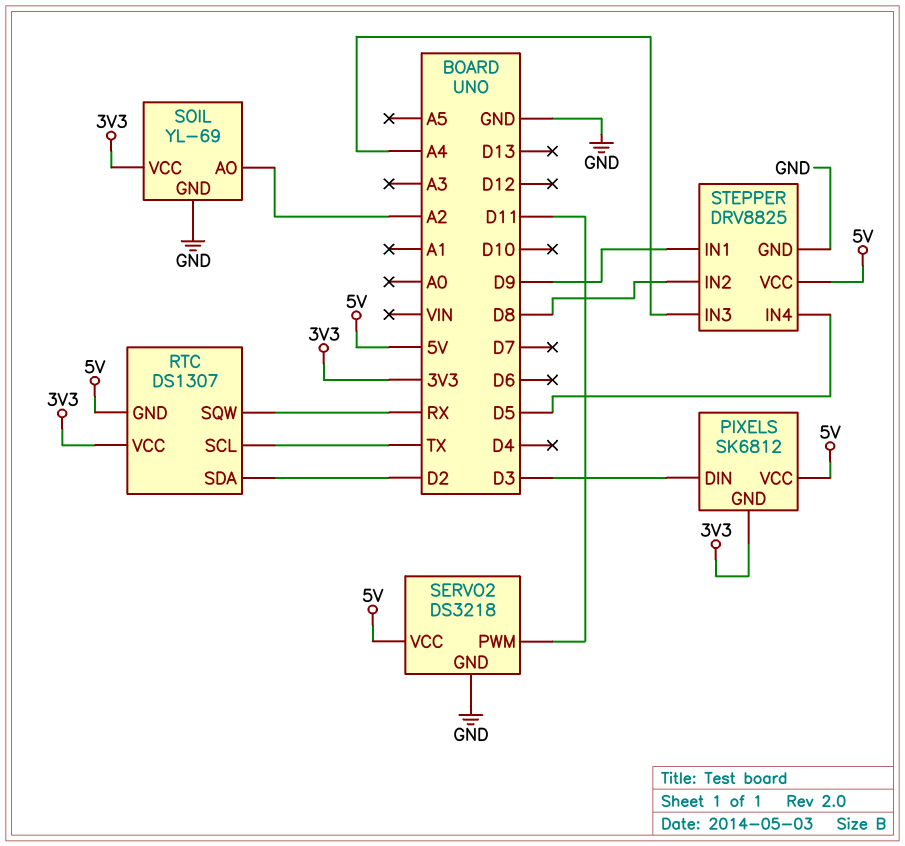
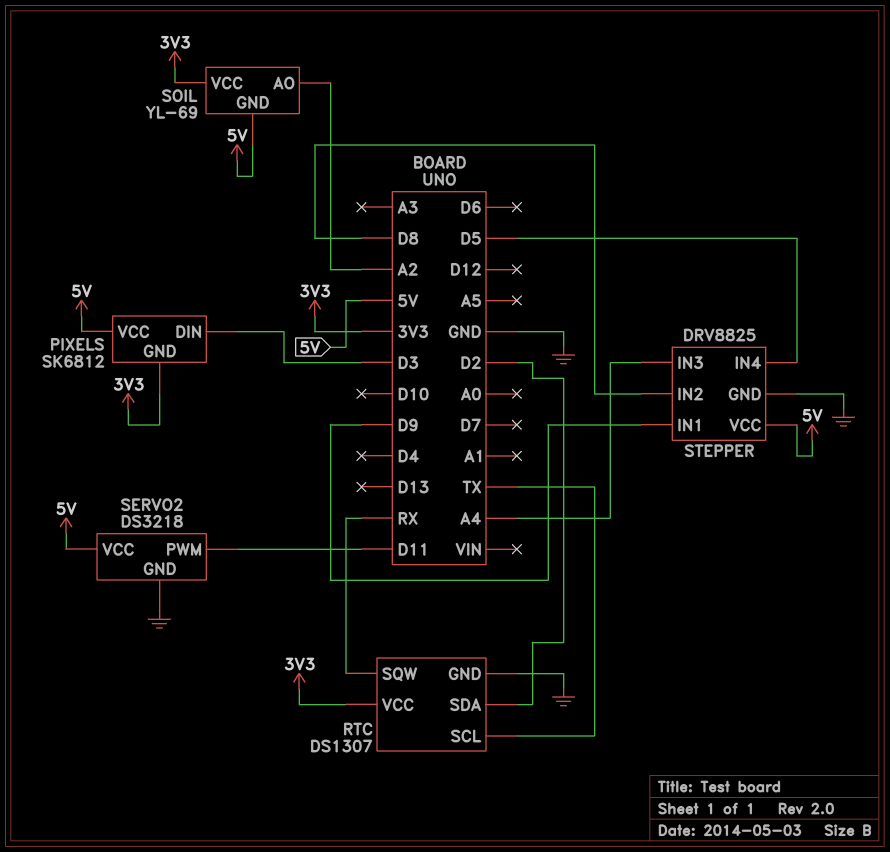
RTC pin GND: 5V -> GND
SOIL pin GND: GND -> 5V

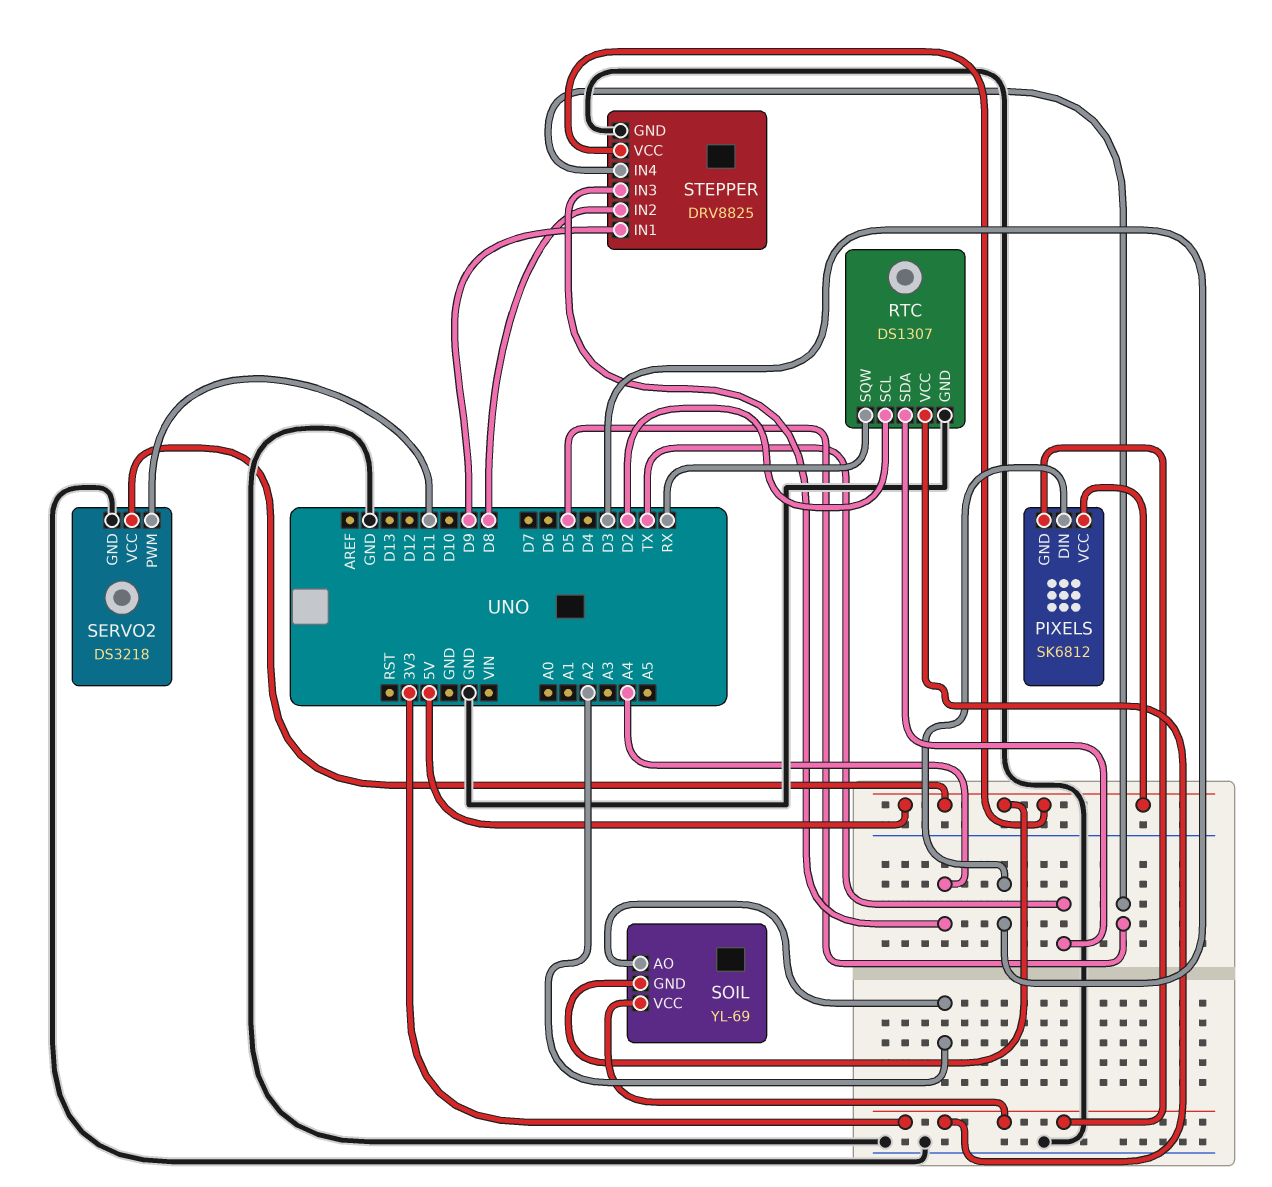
RTC pin SCL: TX -> D2
RTC pin SDA: D2 -> TX

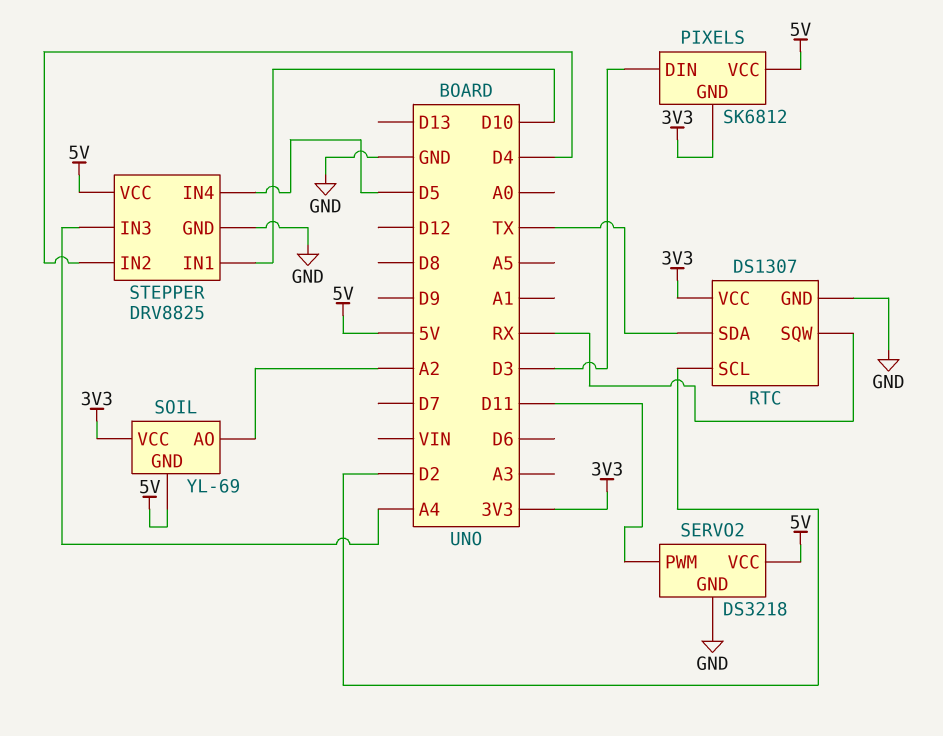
STEPPER pin IN1: D9 -> D10
STEPPER pin IN2: D8 -> D4

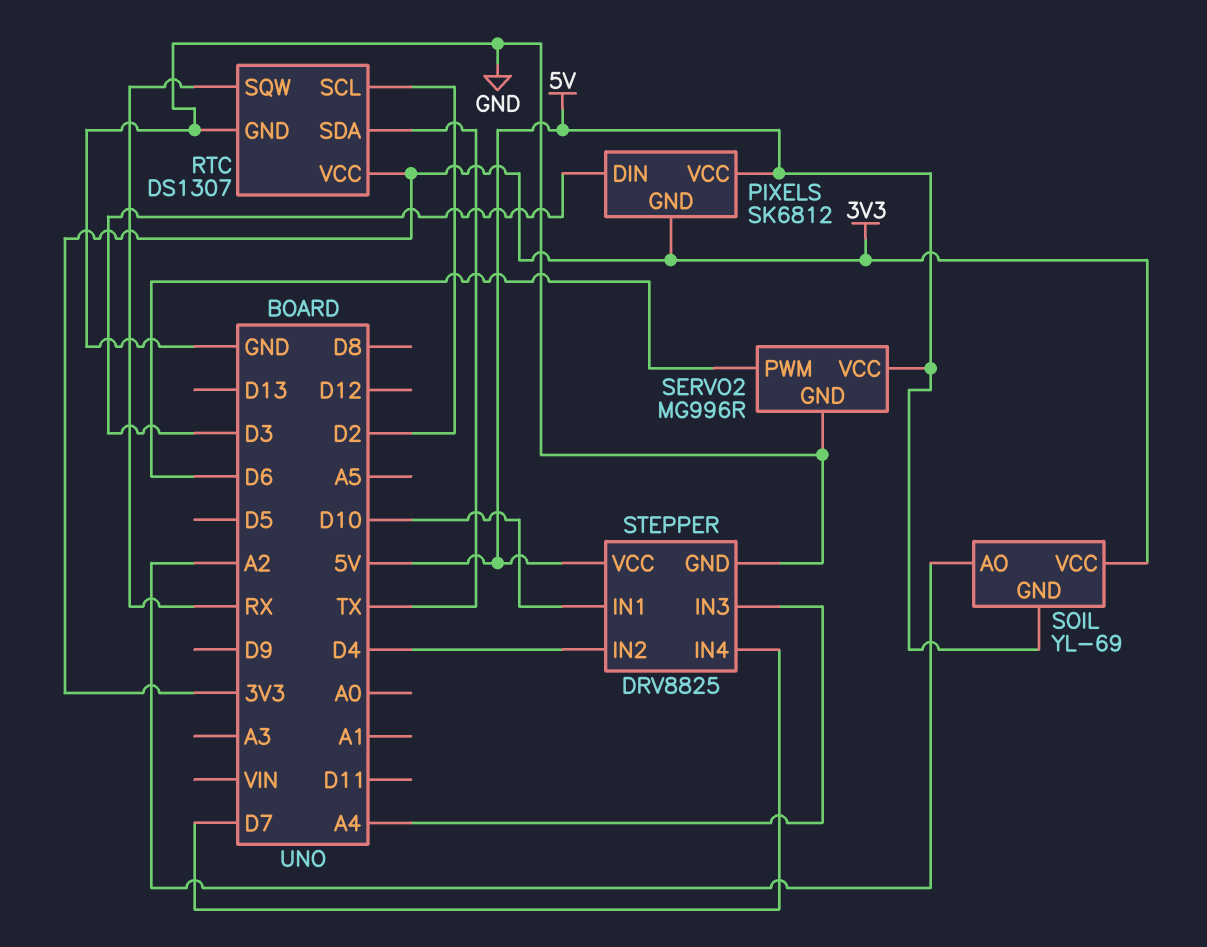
SERVO2: DS3218 -> MG996R
SERVO2 pin PWM: D11 -> D6
STEPPER pin IN4: D5 -> D7

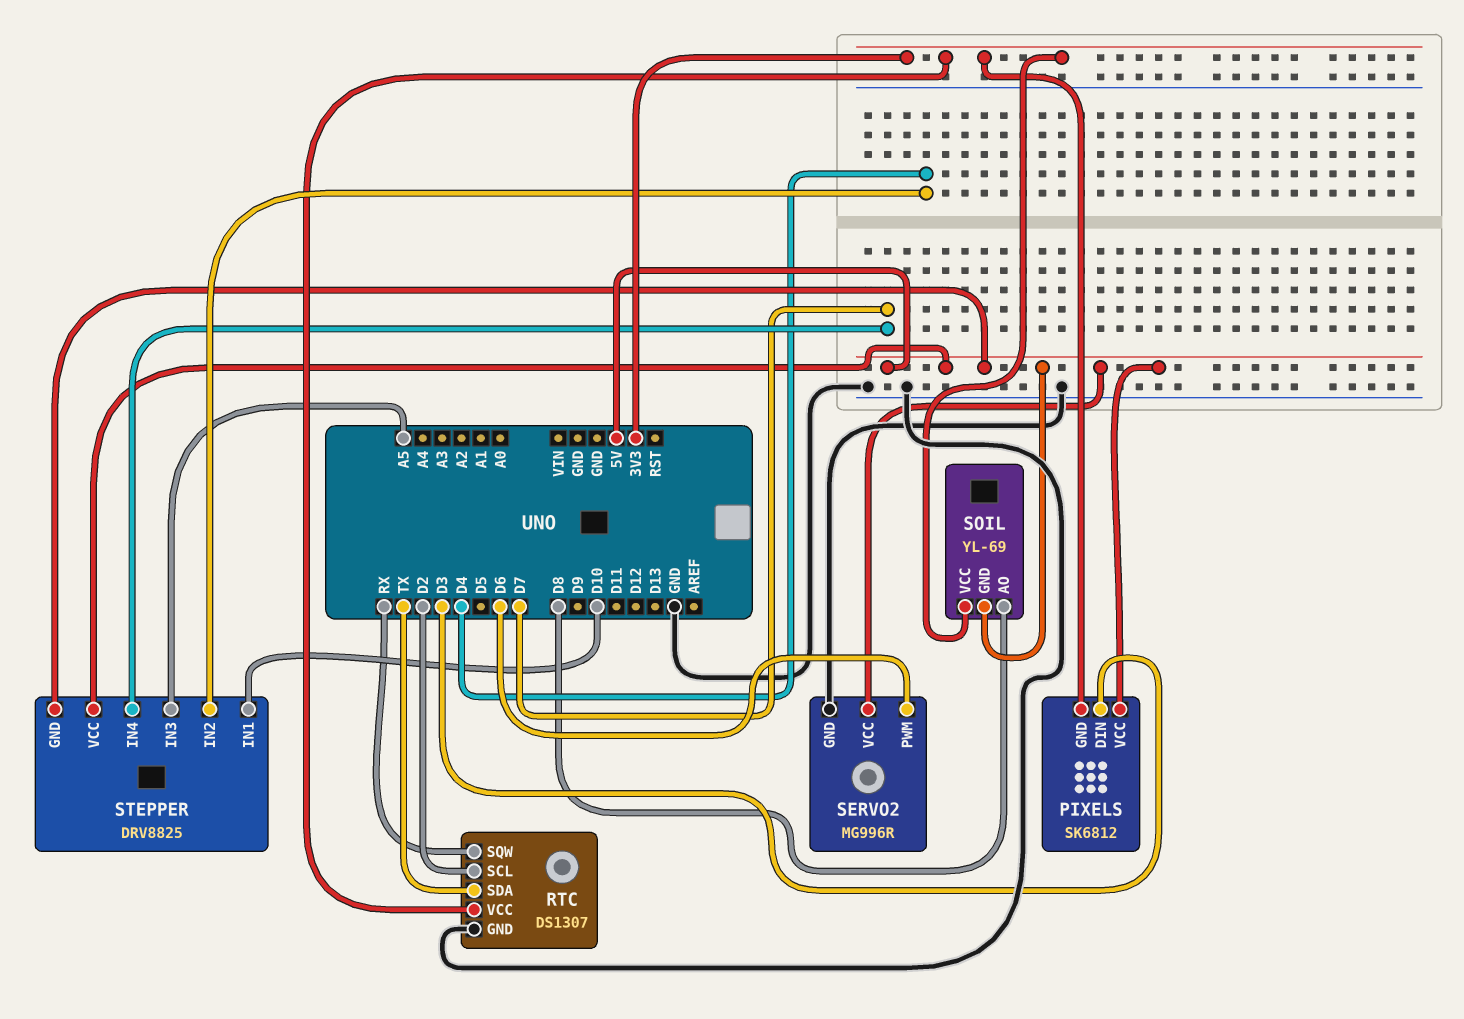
SOIL pin AO: A2 -> D8
STEPPER pin GND: GND -> 5V
STEPPER pin IN3: A4 -> A5

